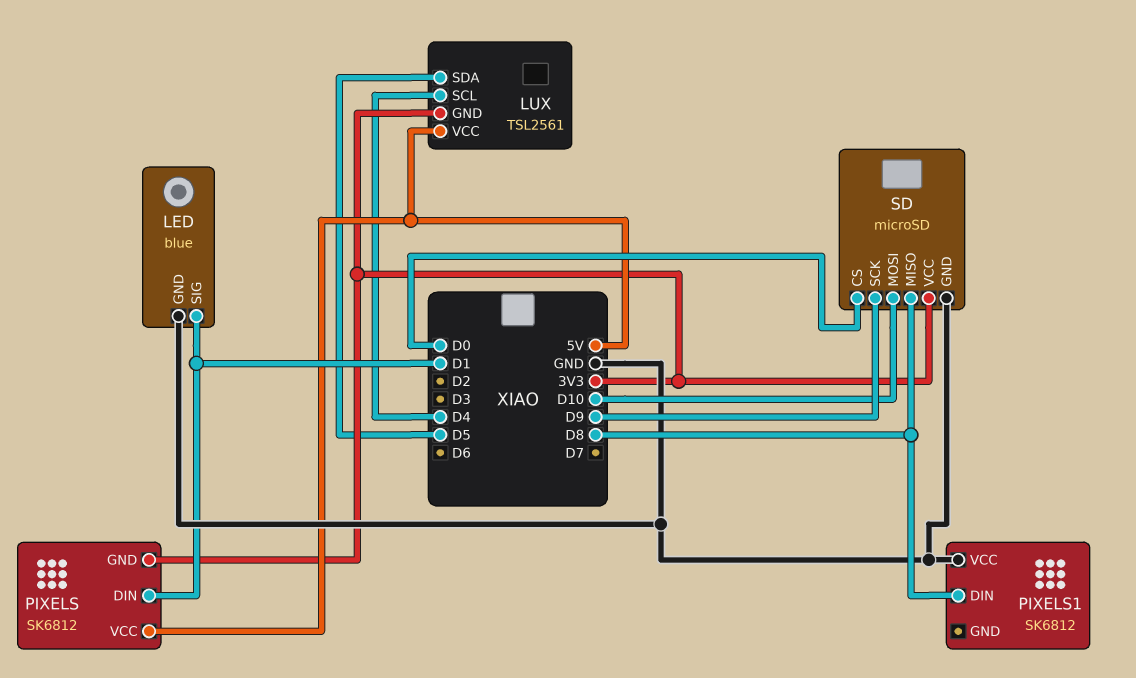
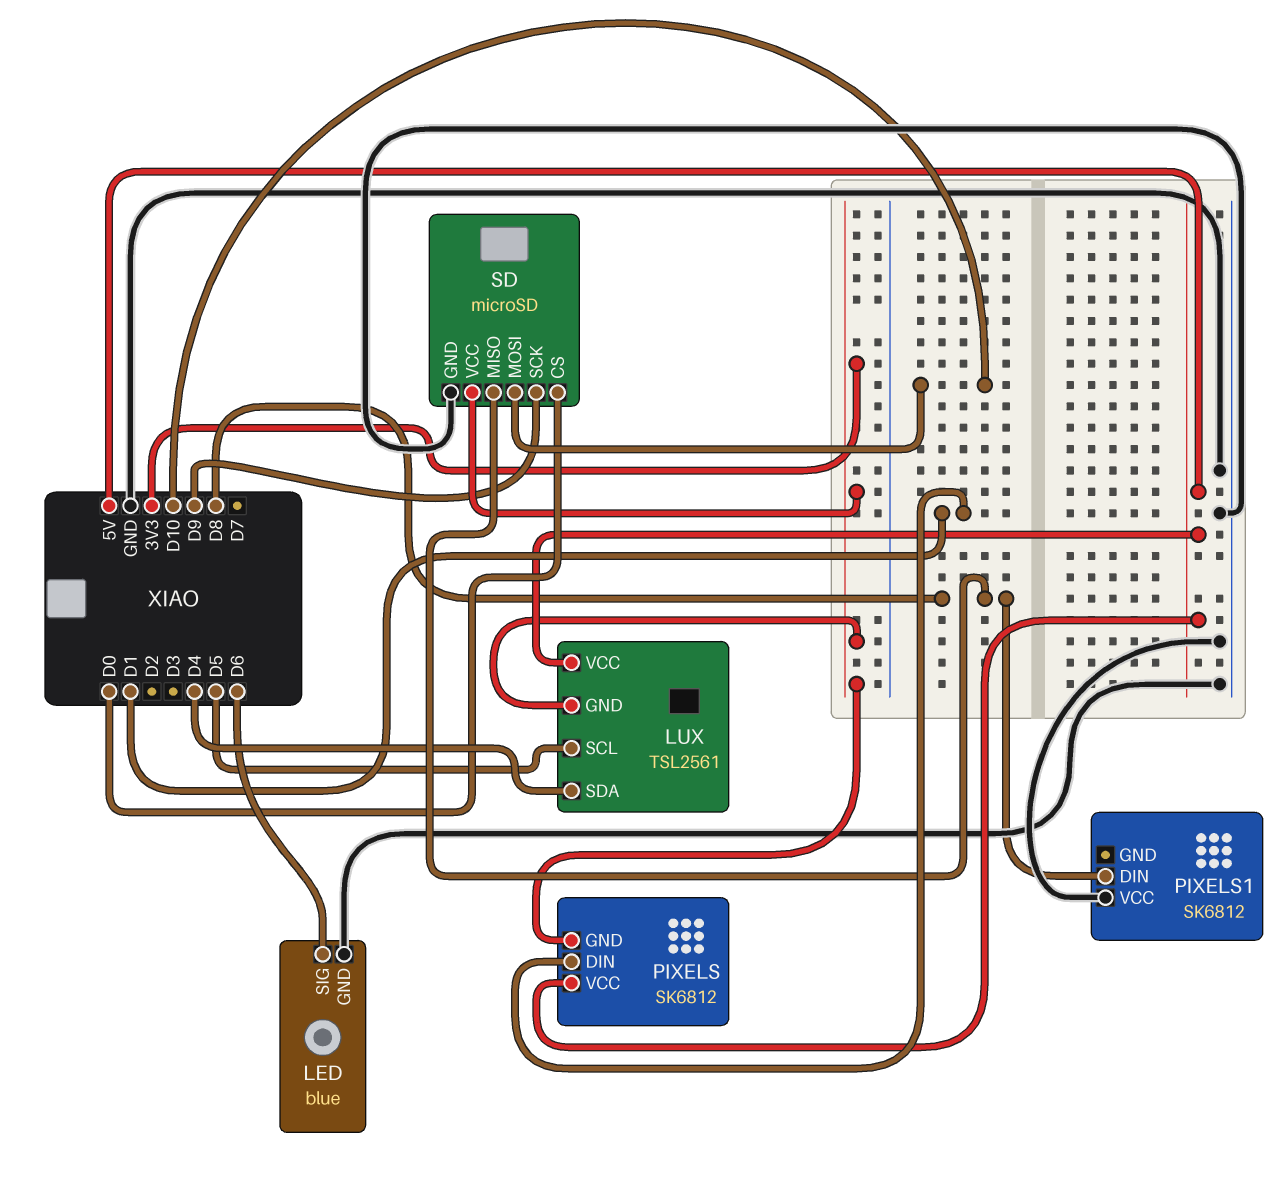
LED pin SIG: D1 -> D6
LUX pin SCL: D4 -> D5
LUX pin SDA: D5 -> D4

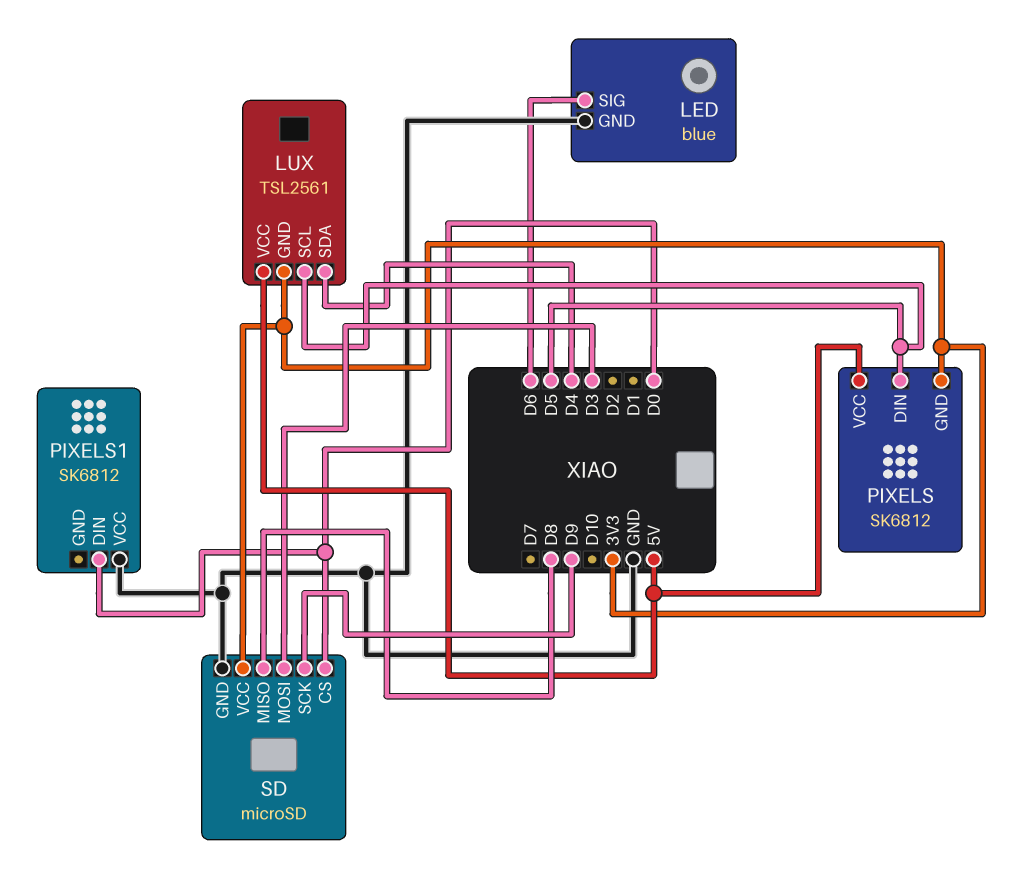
PIXELS pin DIN: D1 -> D5
PIXELS1 pin DIN: D8 -> D0
SD pin MOSI: D10 -> D3

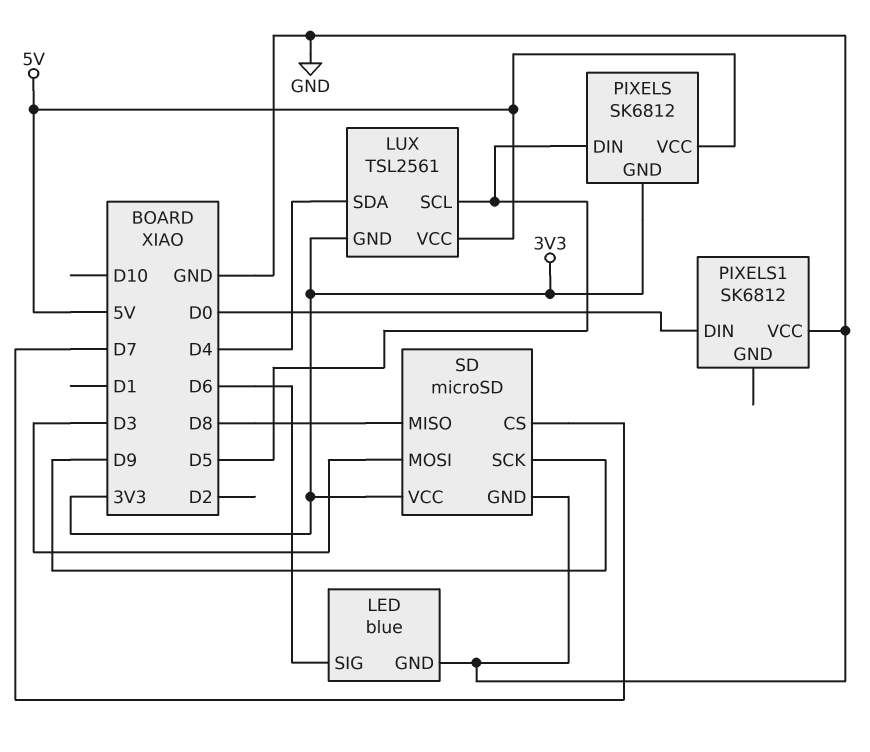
SD pin CS: D0 -> D7

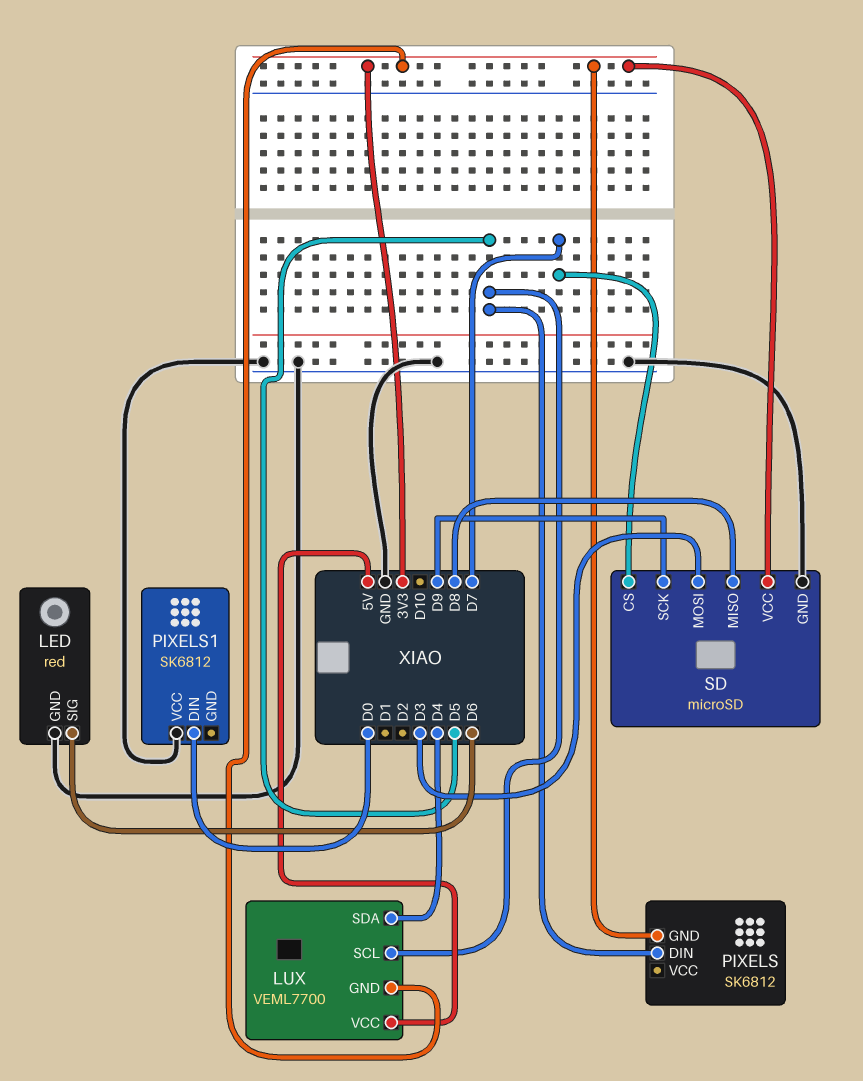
LED: blue -> red
LUX: TSL2561 -> VEML7700
PIXELS pin VCC: 5V -> none

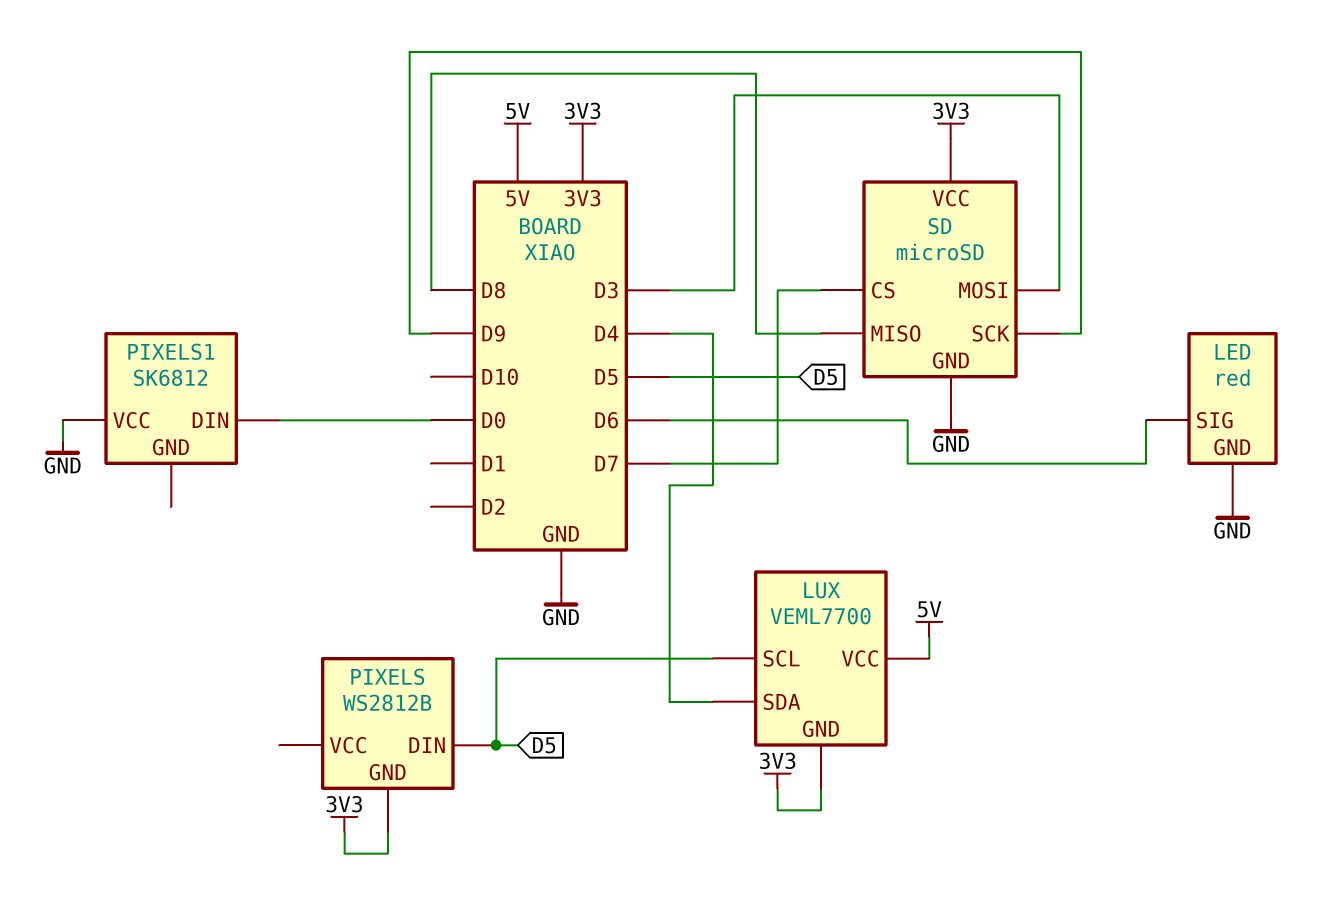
PIXELS: SK6812 -> WS2812B

